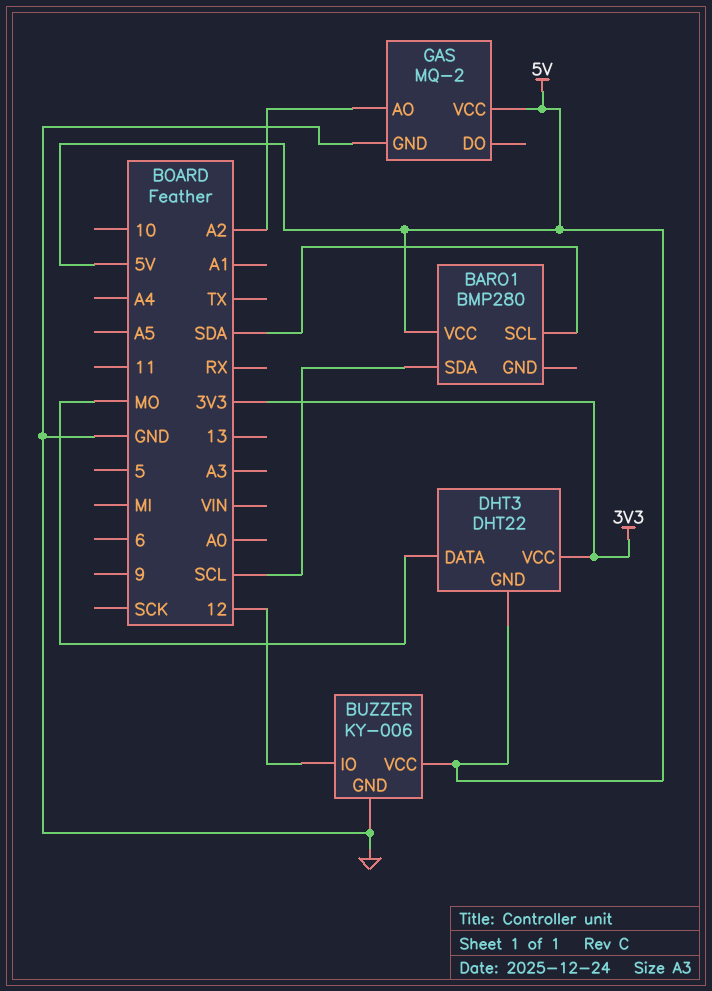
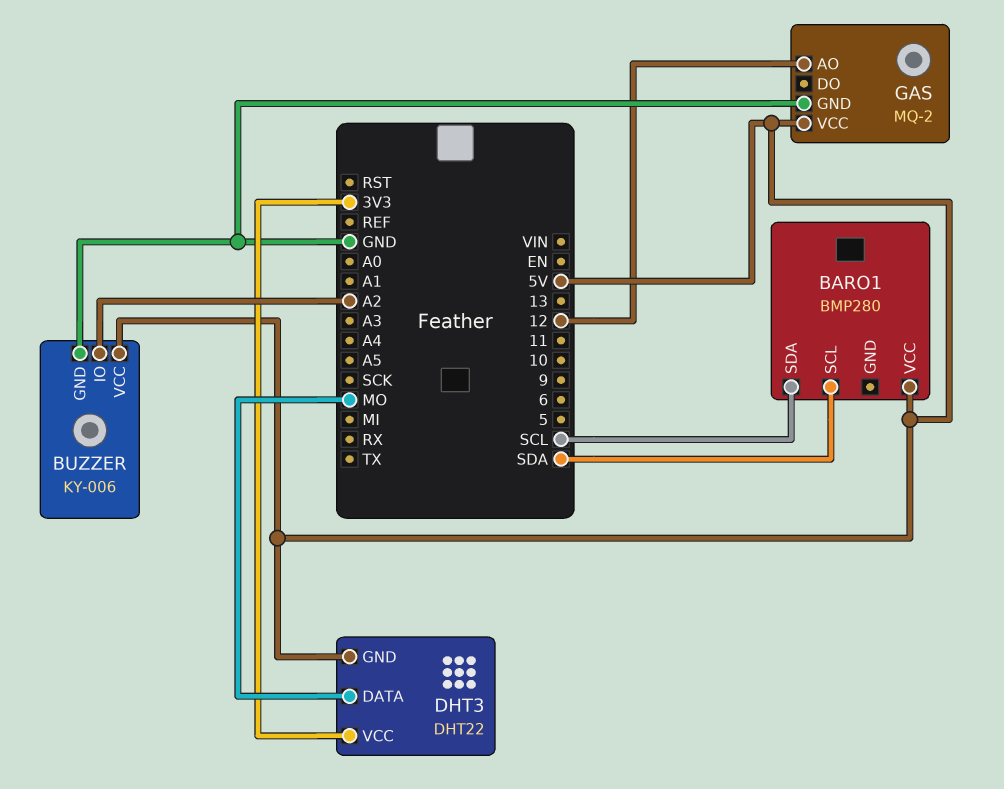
BUZZER pin IO: 12 -> A2
GAS pin AO: A2 -> 12

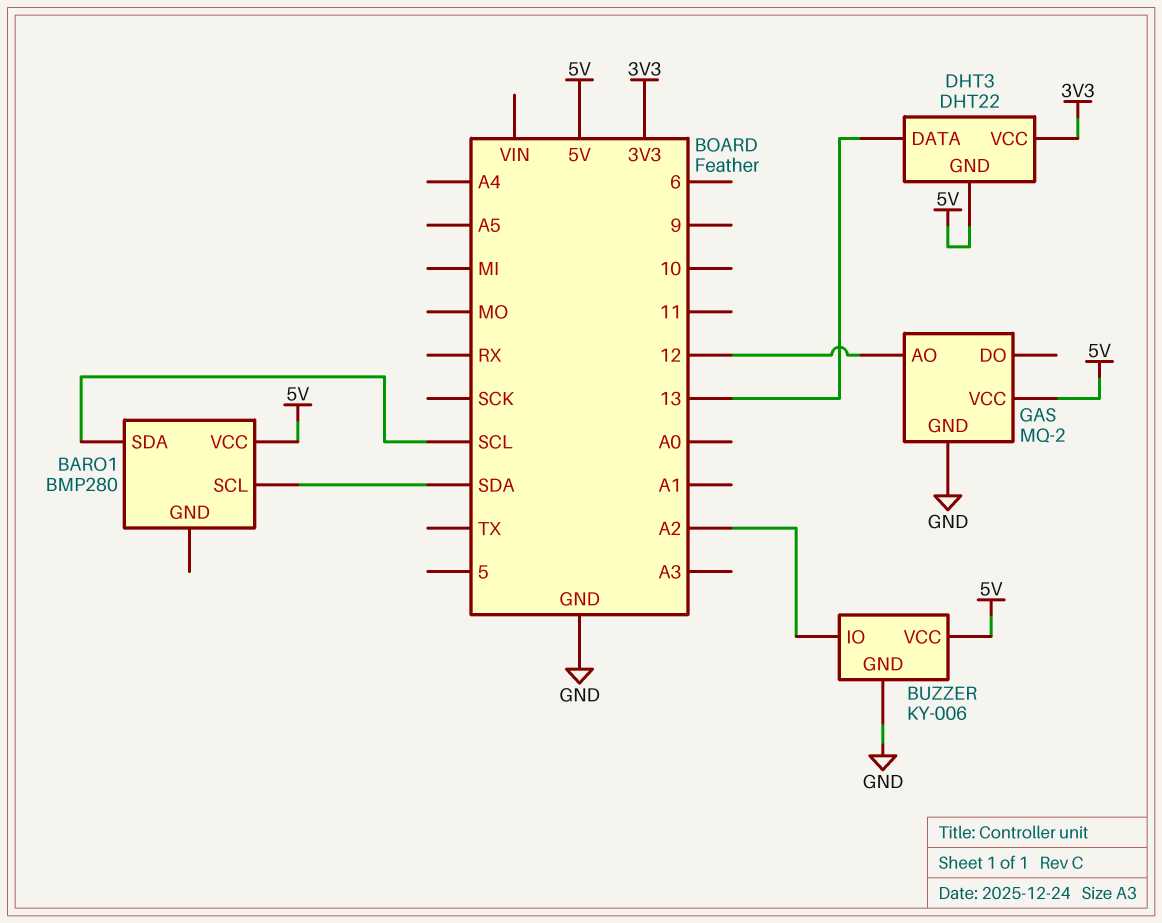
DHT3 pin DATA: MO -> 13

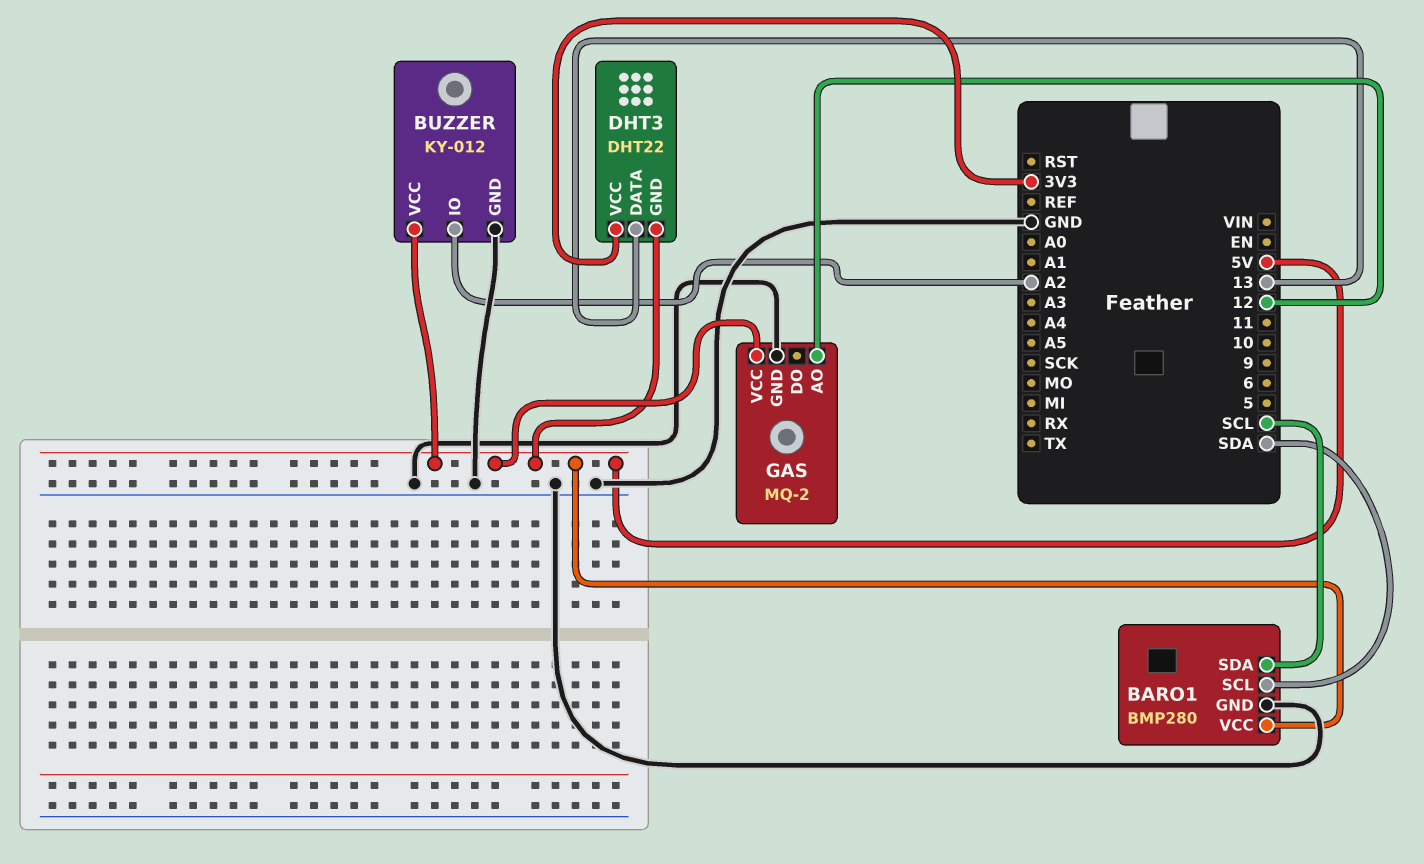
BARO1 pin GND: none -> GND
BUZZER: KY-006 -> KY-012

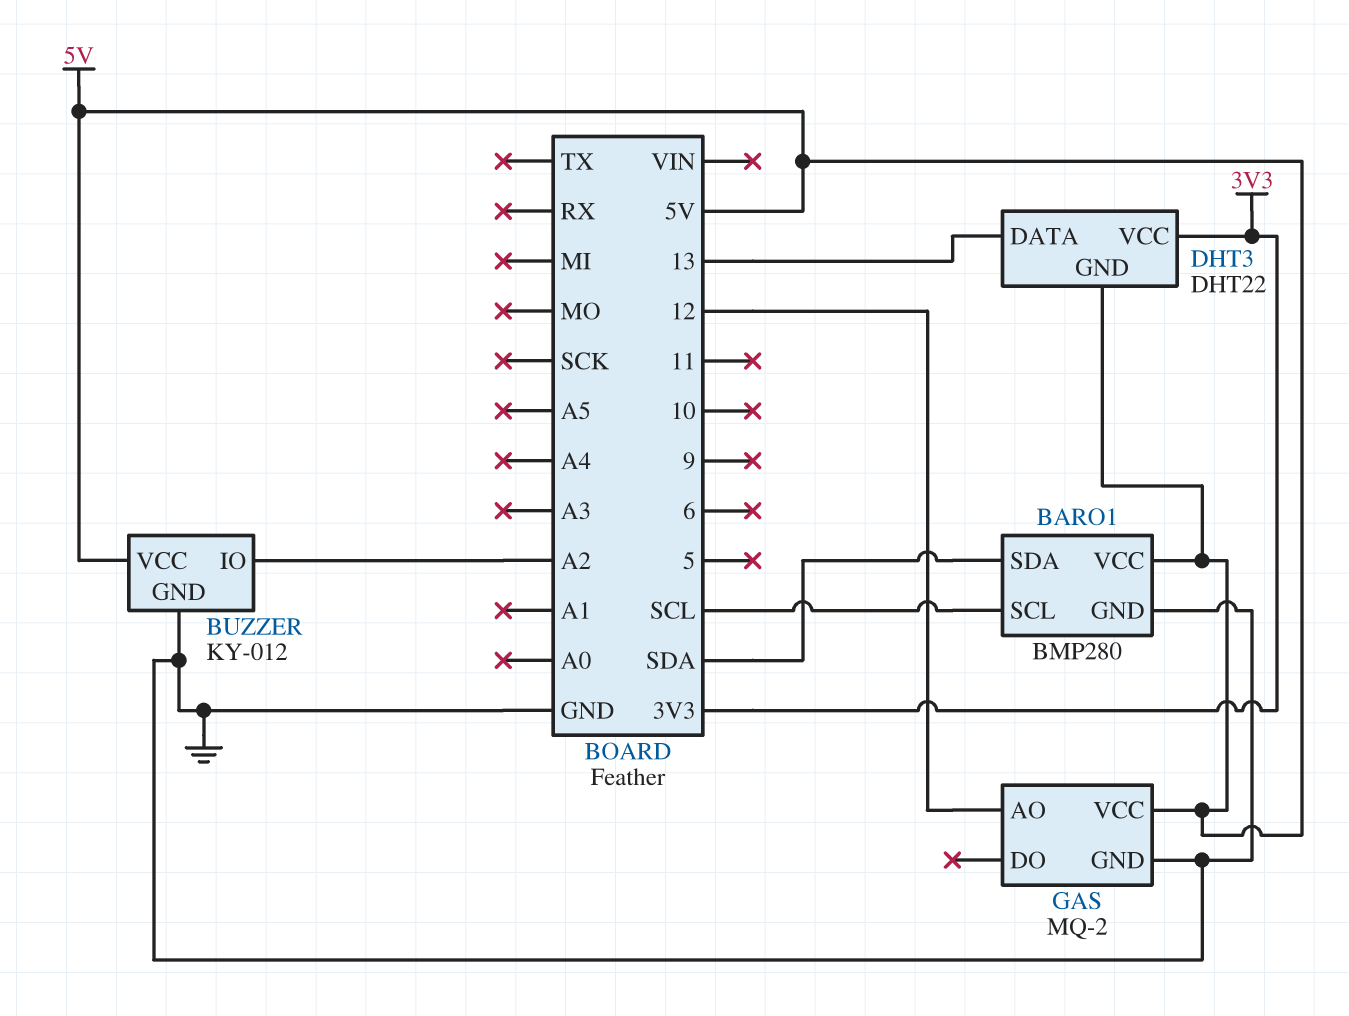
BARO1 pin SCL: SDA -> SCL
BARO1 pin SDA: SCL -> SDA

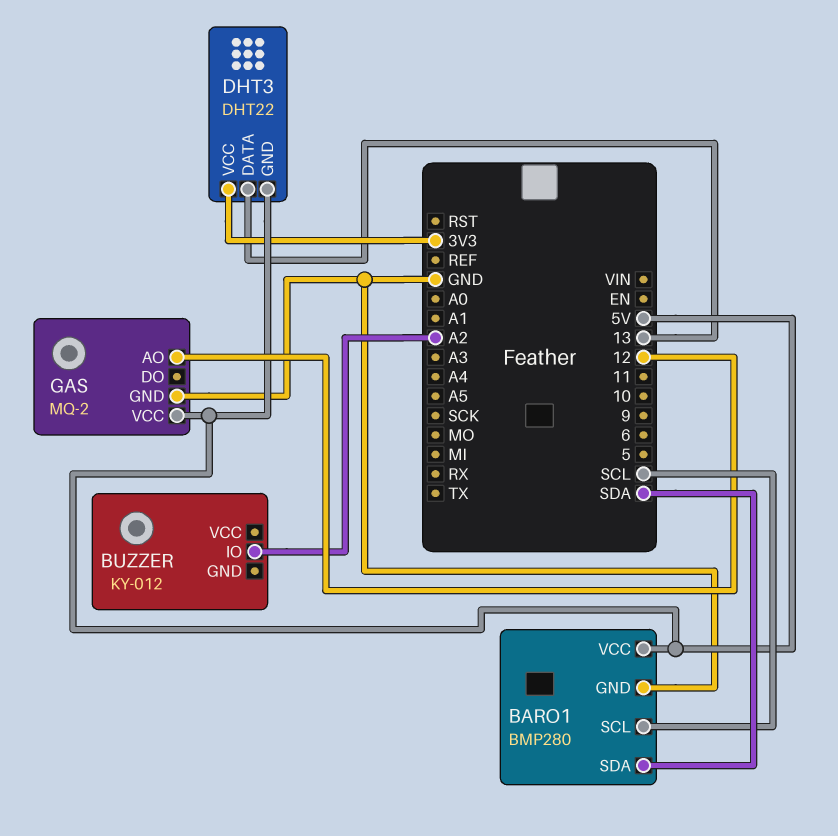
BUZZER pin GND: GND -> none
BUZZER pin VCC: 5V -> none

